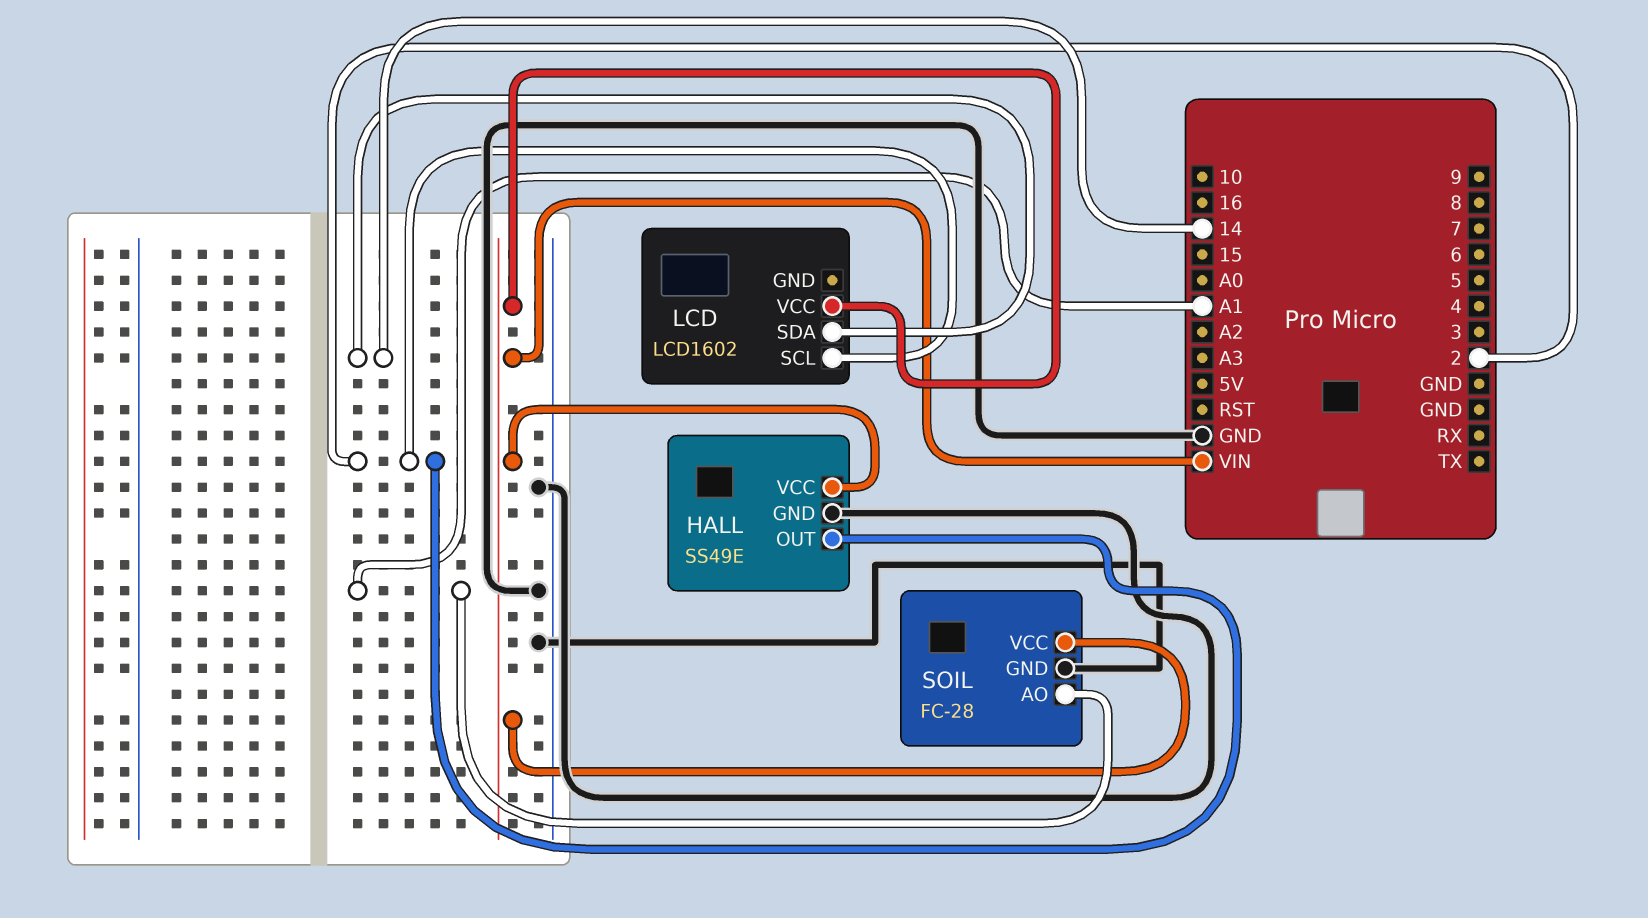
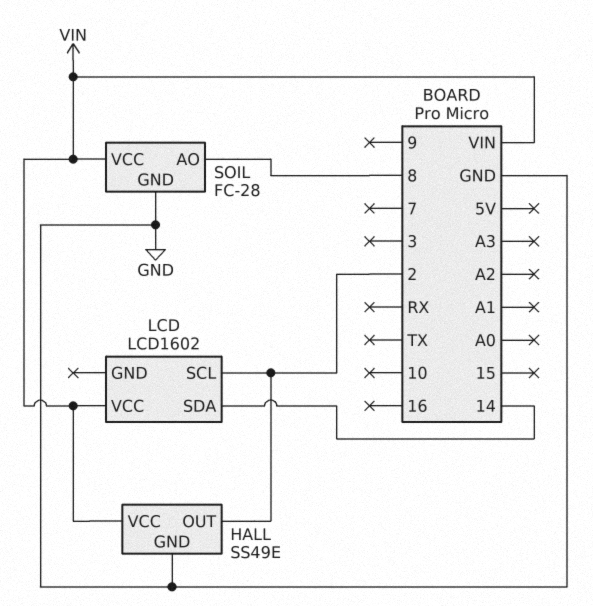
SOIL pin AO: A1 -> 8

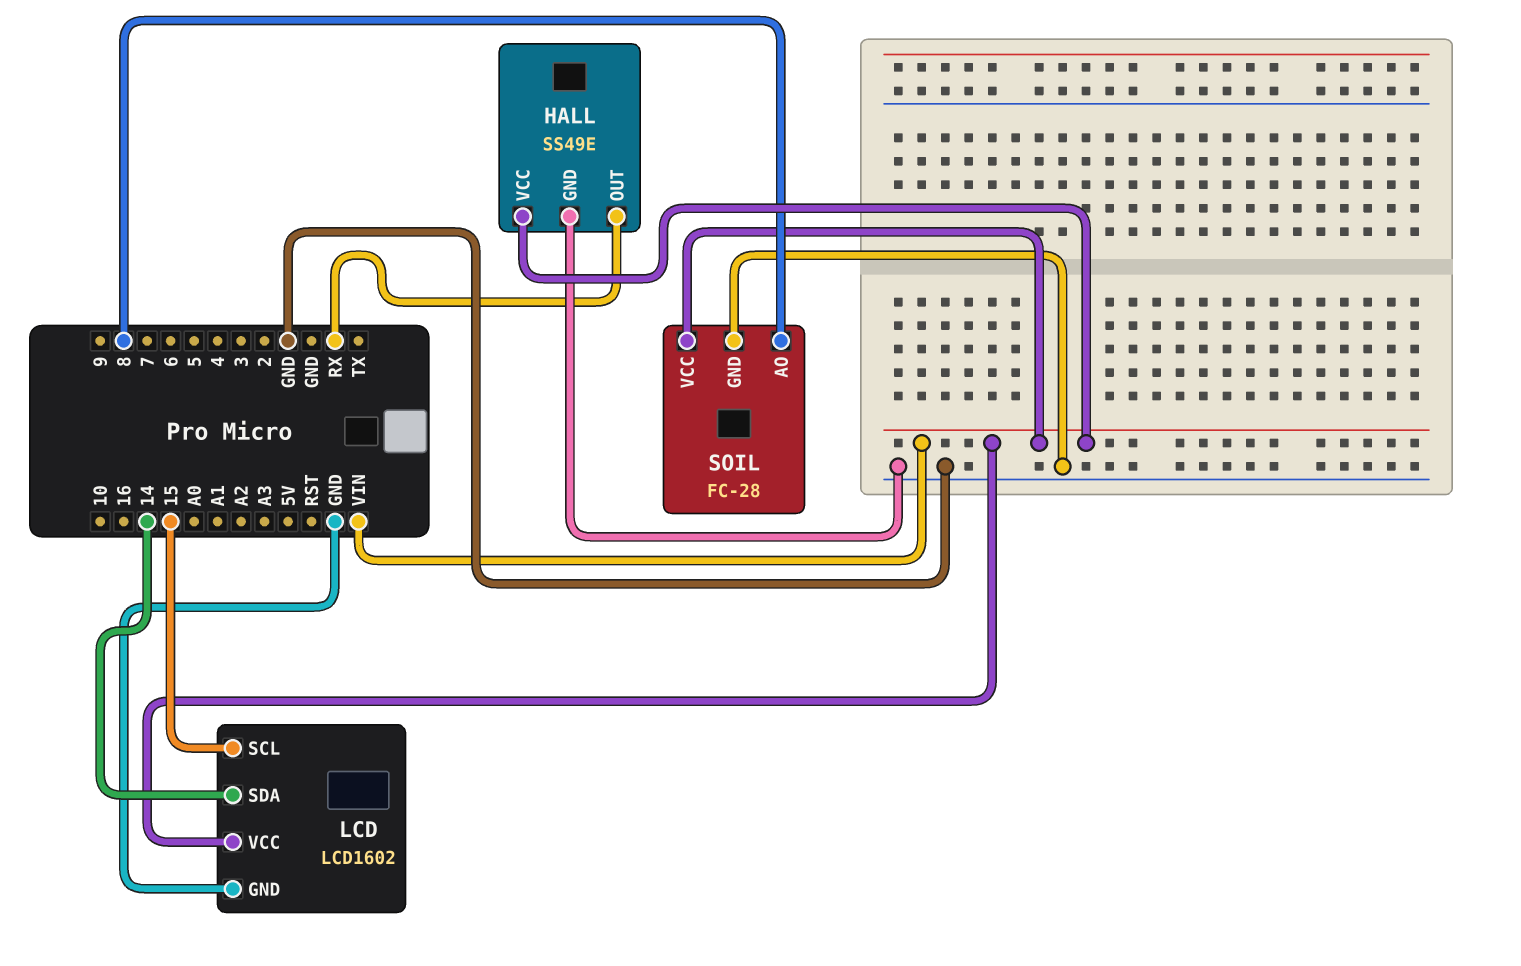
HALL pin OUT: 2 -> RX
LCD pin GND: none -> GND
LCD pin SCL: 2 -> 15

